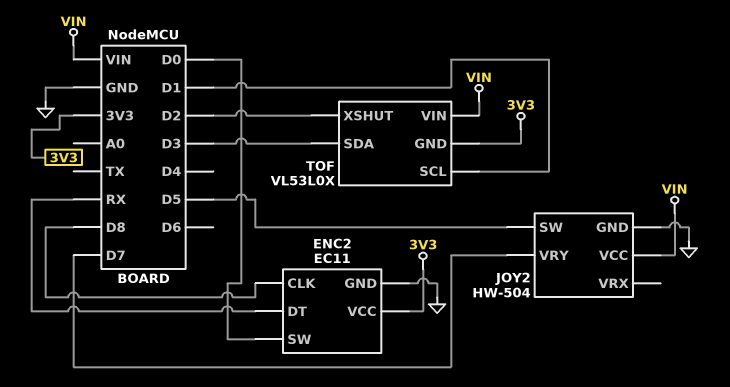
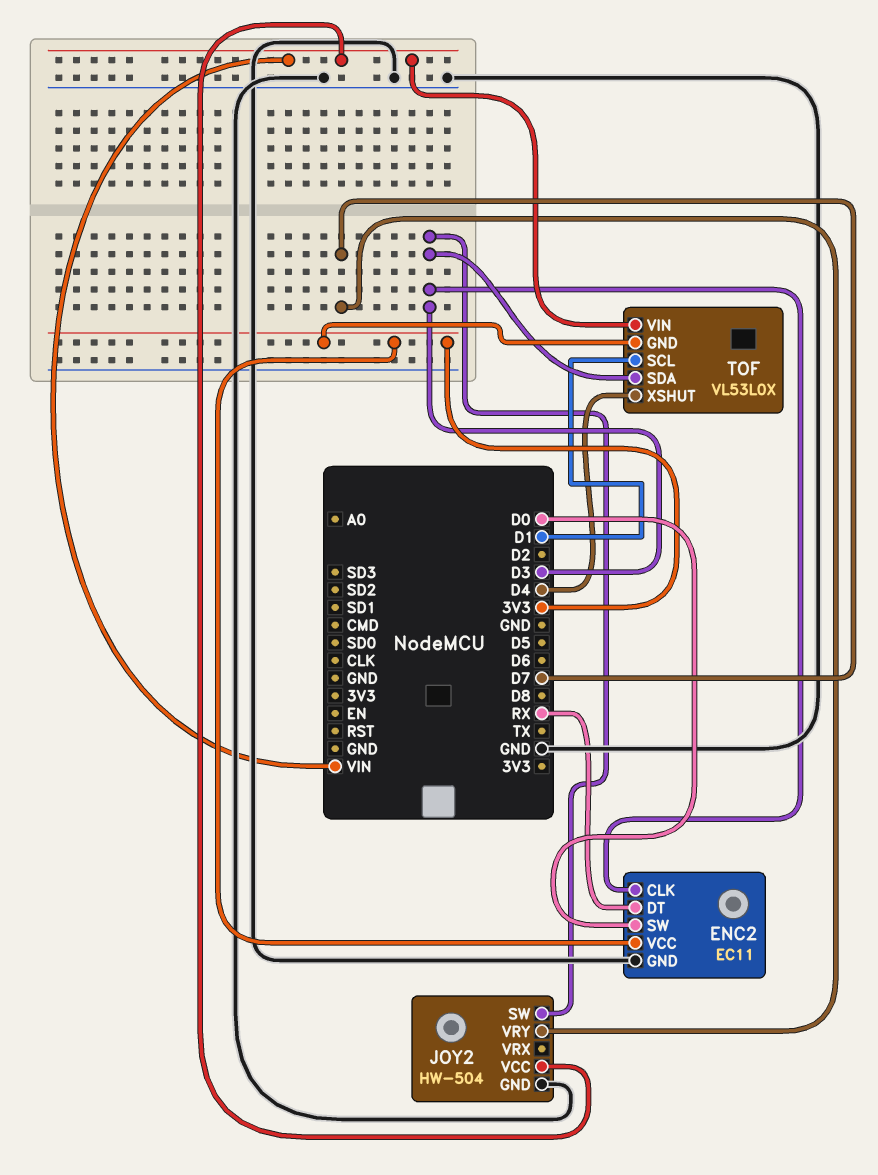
ENC2 pin CLK: D8 -> D3
JOY2 pin SW: D5 -> D3
TOF pin XSHUT: D2 -> D4

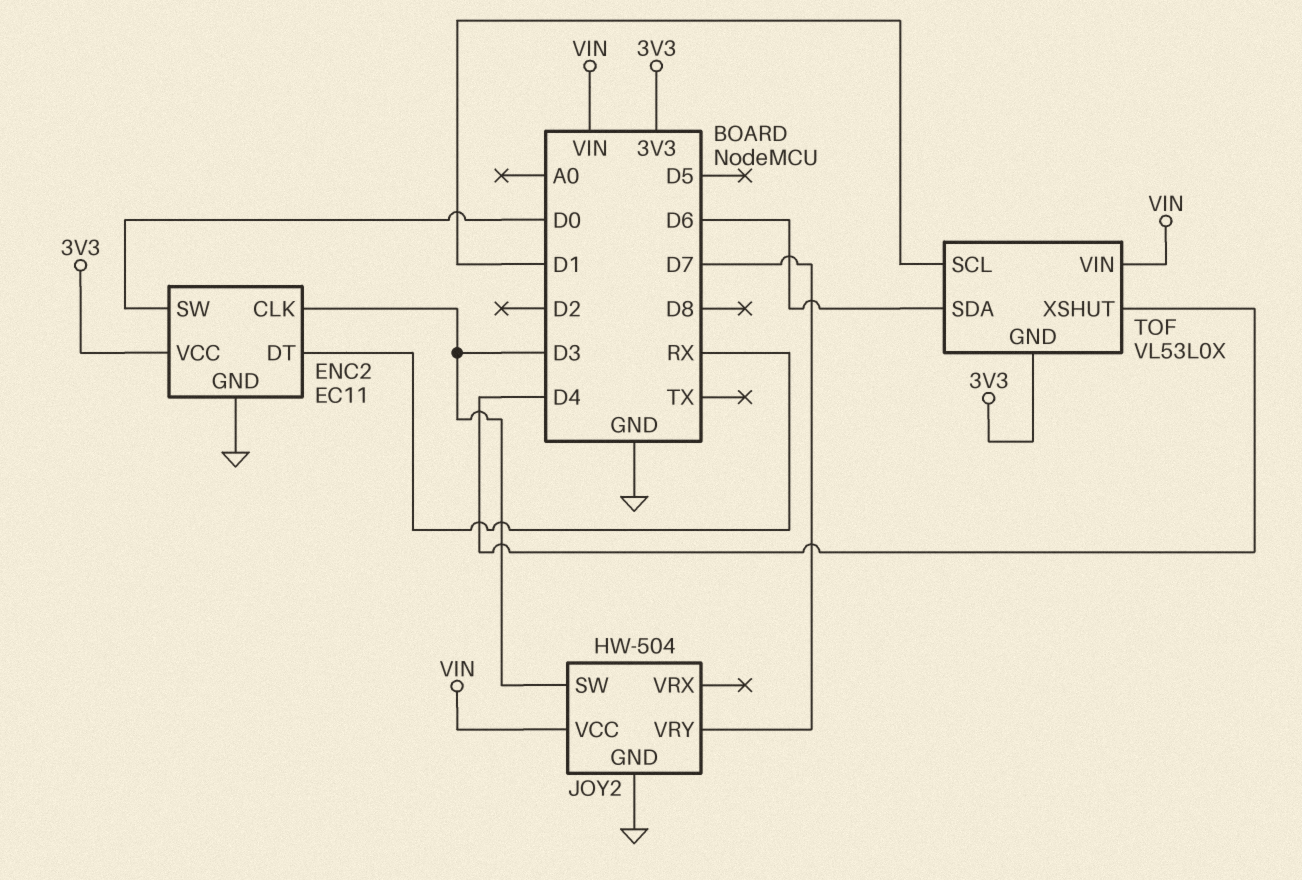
TOF pin SDA: D3 -> D6

